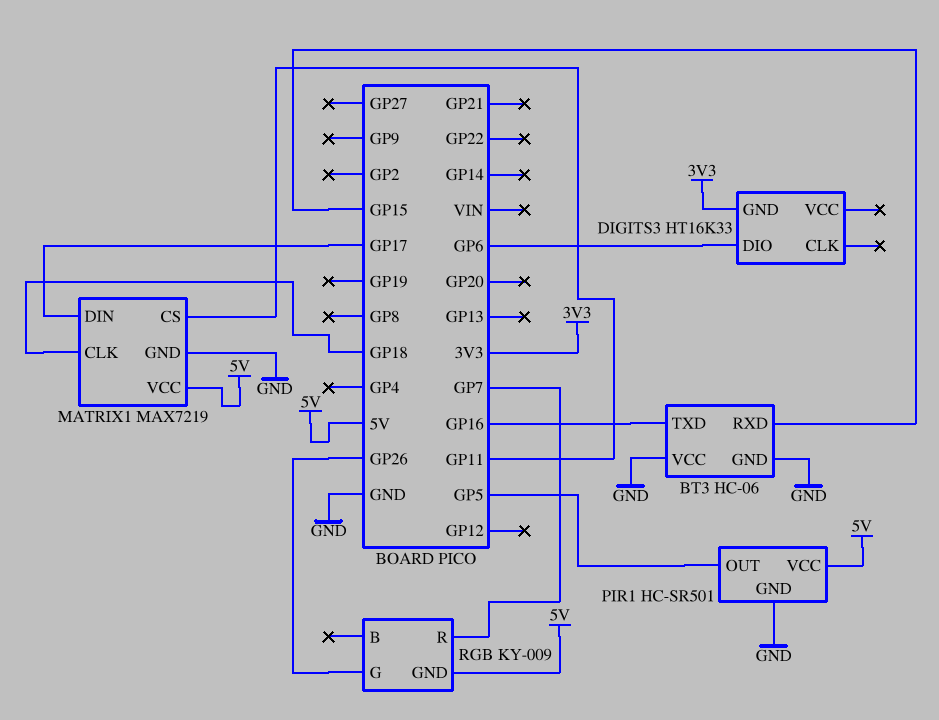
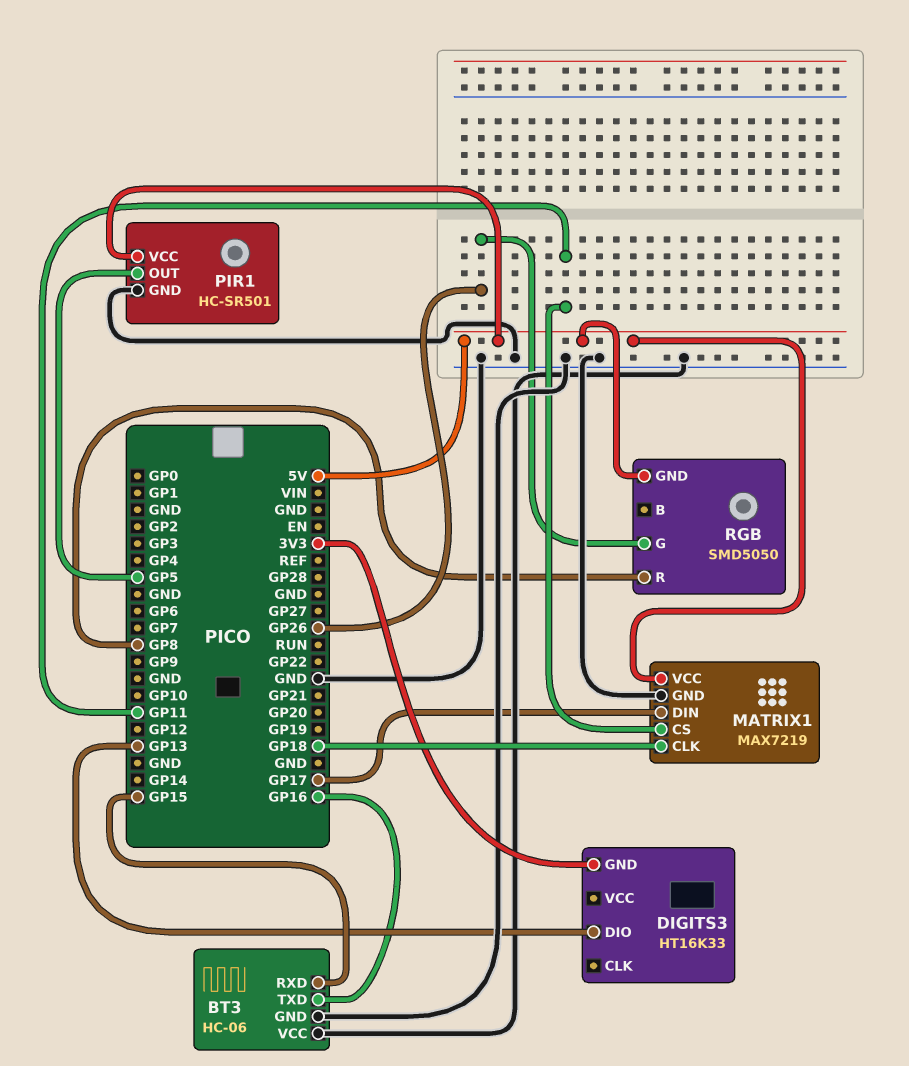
DIGITS3 pin DIO: GP6 -> GP13
RGB: KY-009 -> SMD5050
RGB pin R: GP7 -> GP8

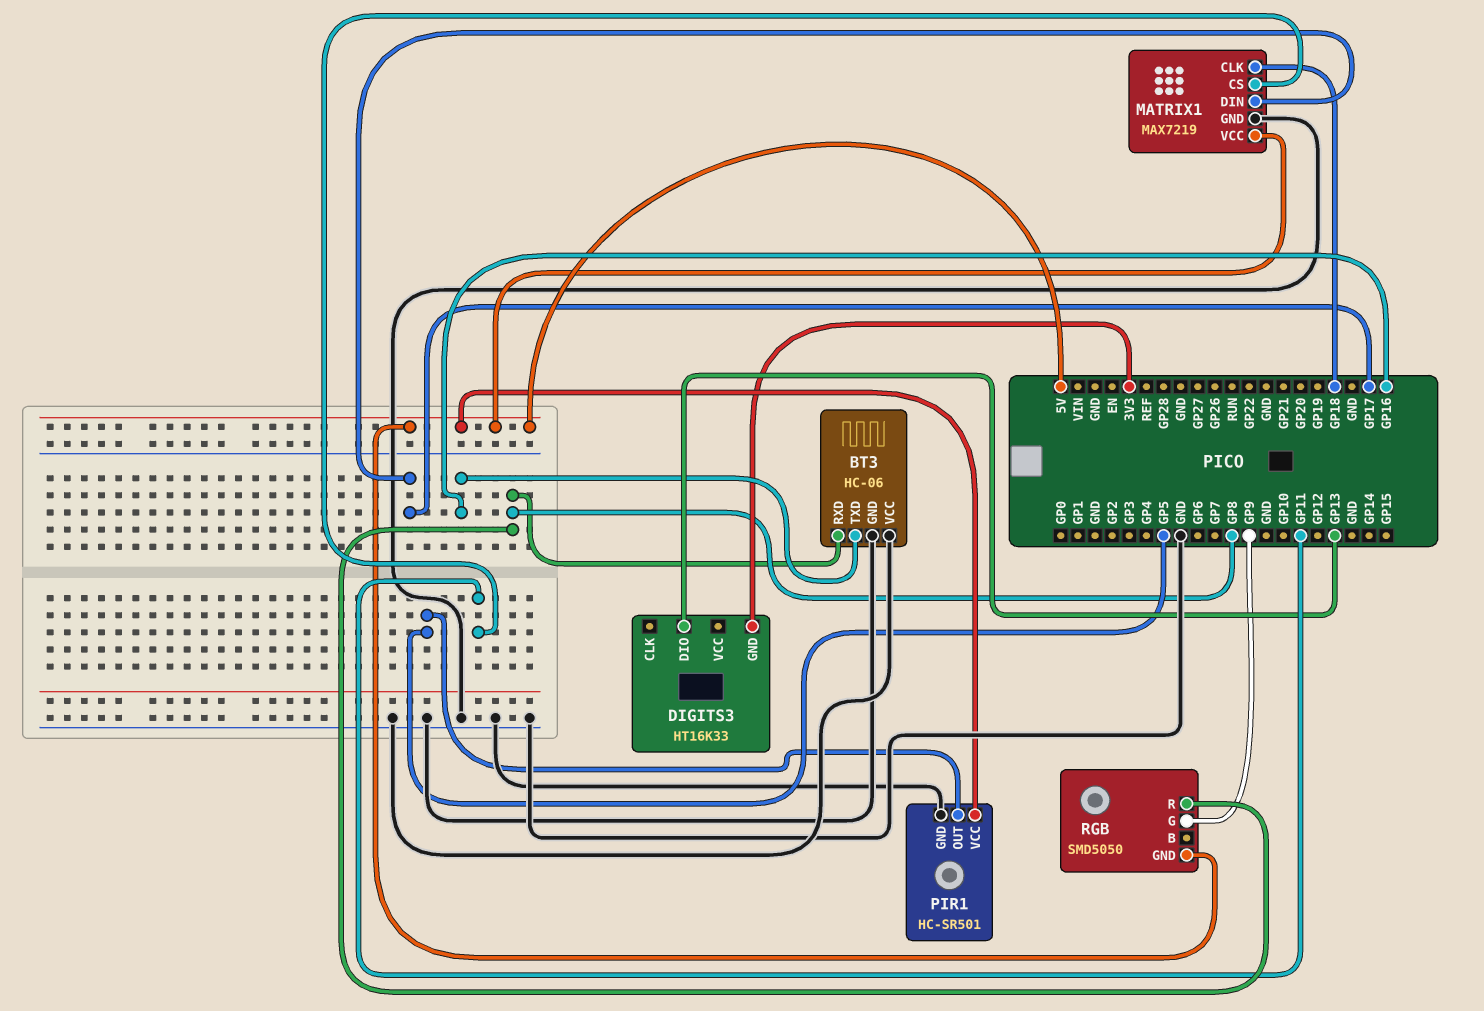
BT3 pin RXD: GP15 -> GP8
RGB pin G: GP26 -> GP9

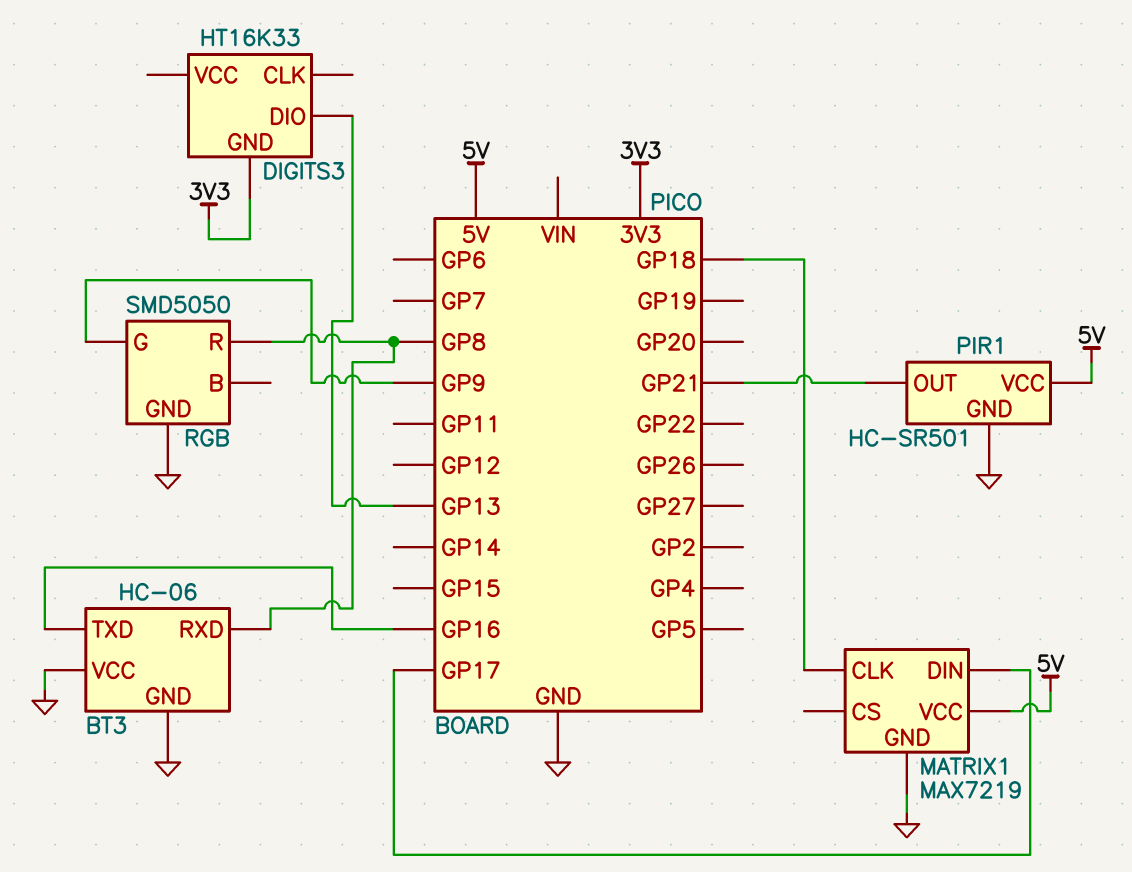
MATRIX1 pin CS: GP11 -> none
PIR1 pin OUT: GP5 -> GP21
RGB pin GND: 5V -> GND

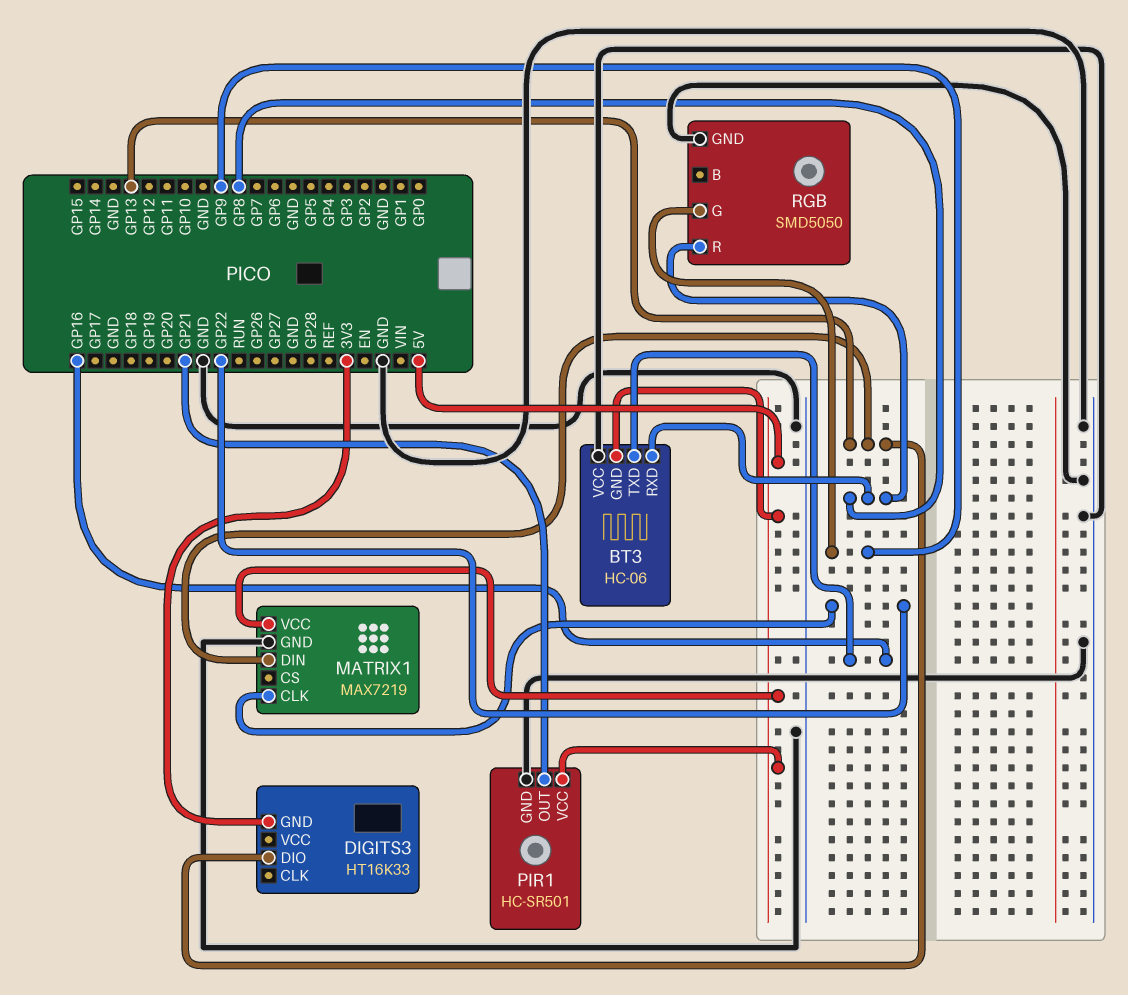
BT3 pin GND: GND -> 5V
MATRIX1 pin CLK: GP18 -> GP22
MATRIX1 pin DIN: GP17 -> GP13

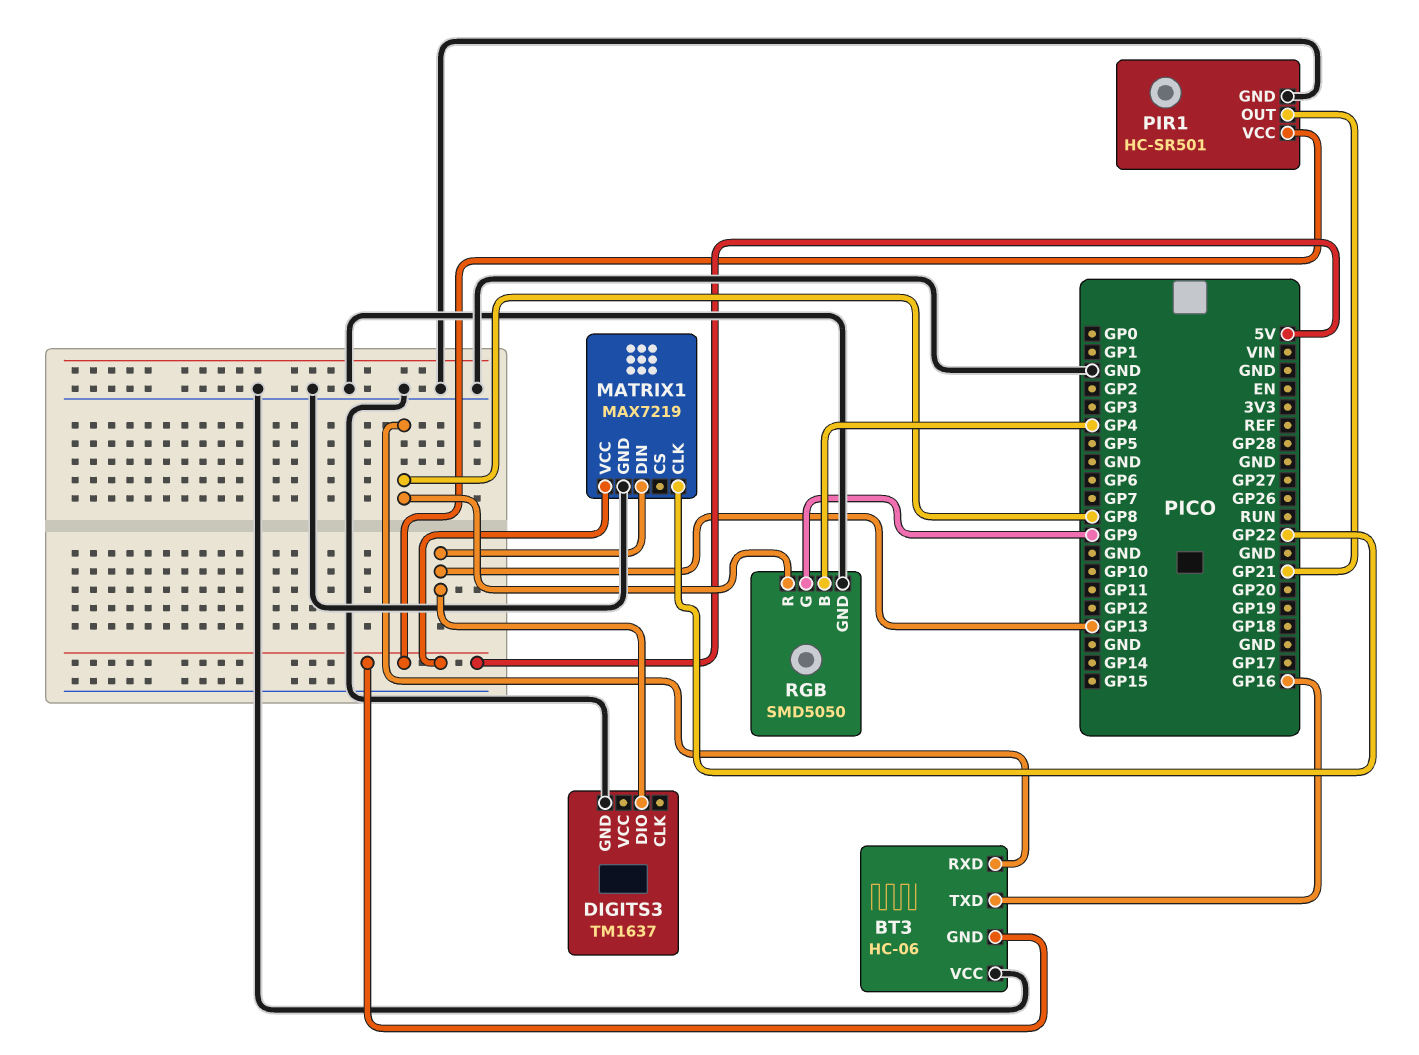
DIGITS3: HT16K33 -> TM1637
DIGITS3 pin GND: 3V3 -> GND
RGB pin B: none -> GP4

